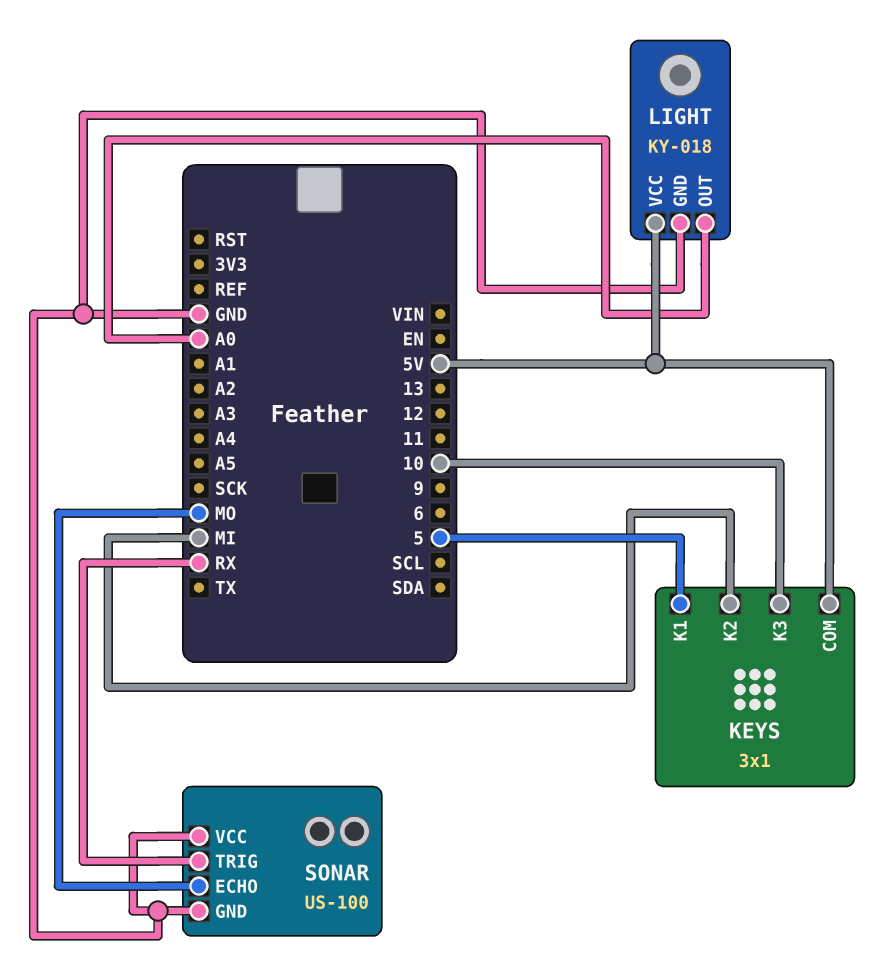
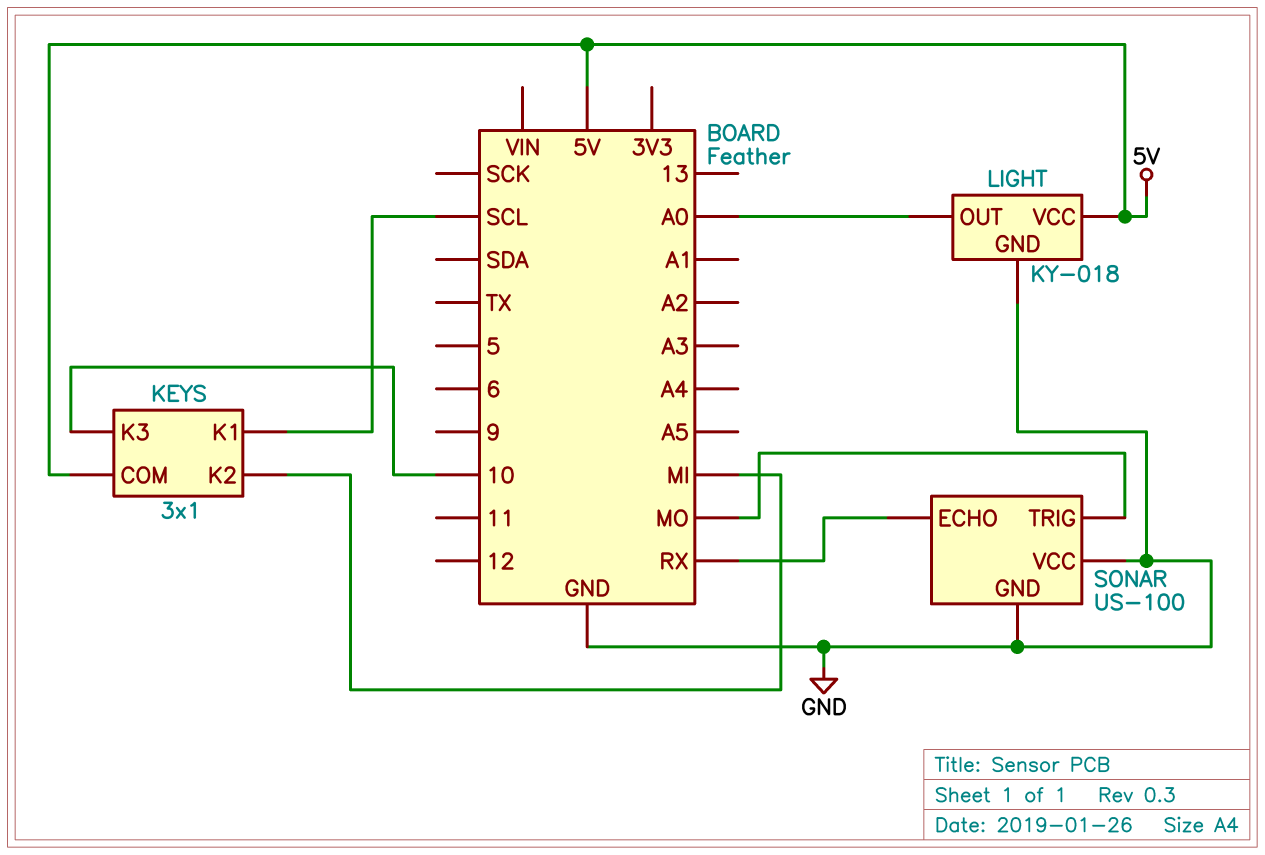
KEYS pin K1: 5 -> SCL
SONAR pin ECHO: MO -> RX
SONAR pin TRIG: RX -> MO

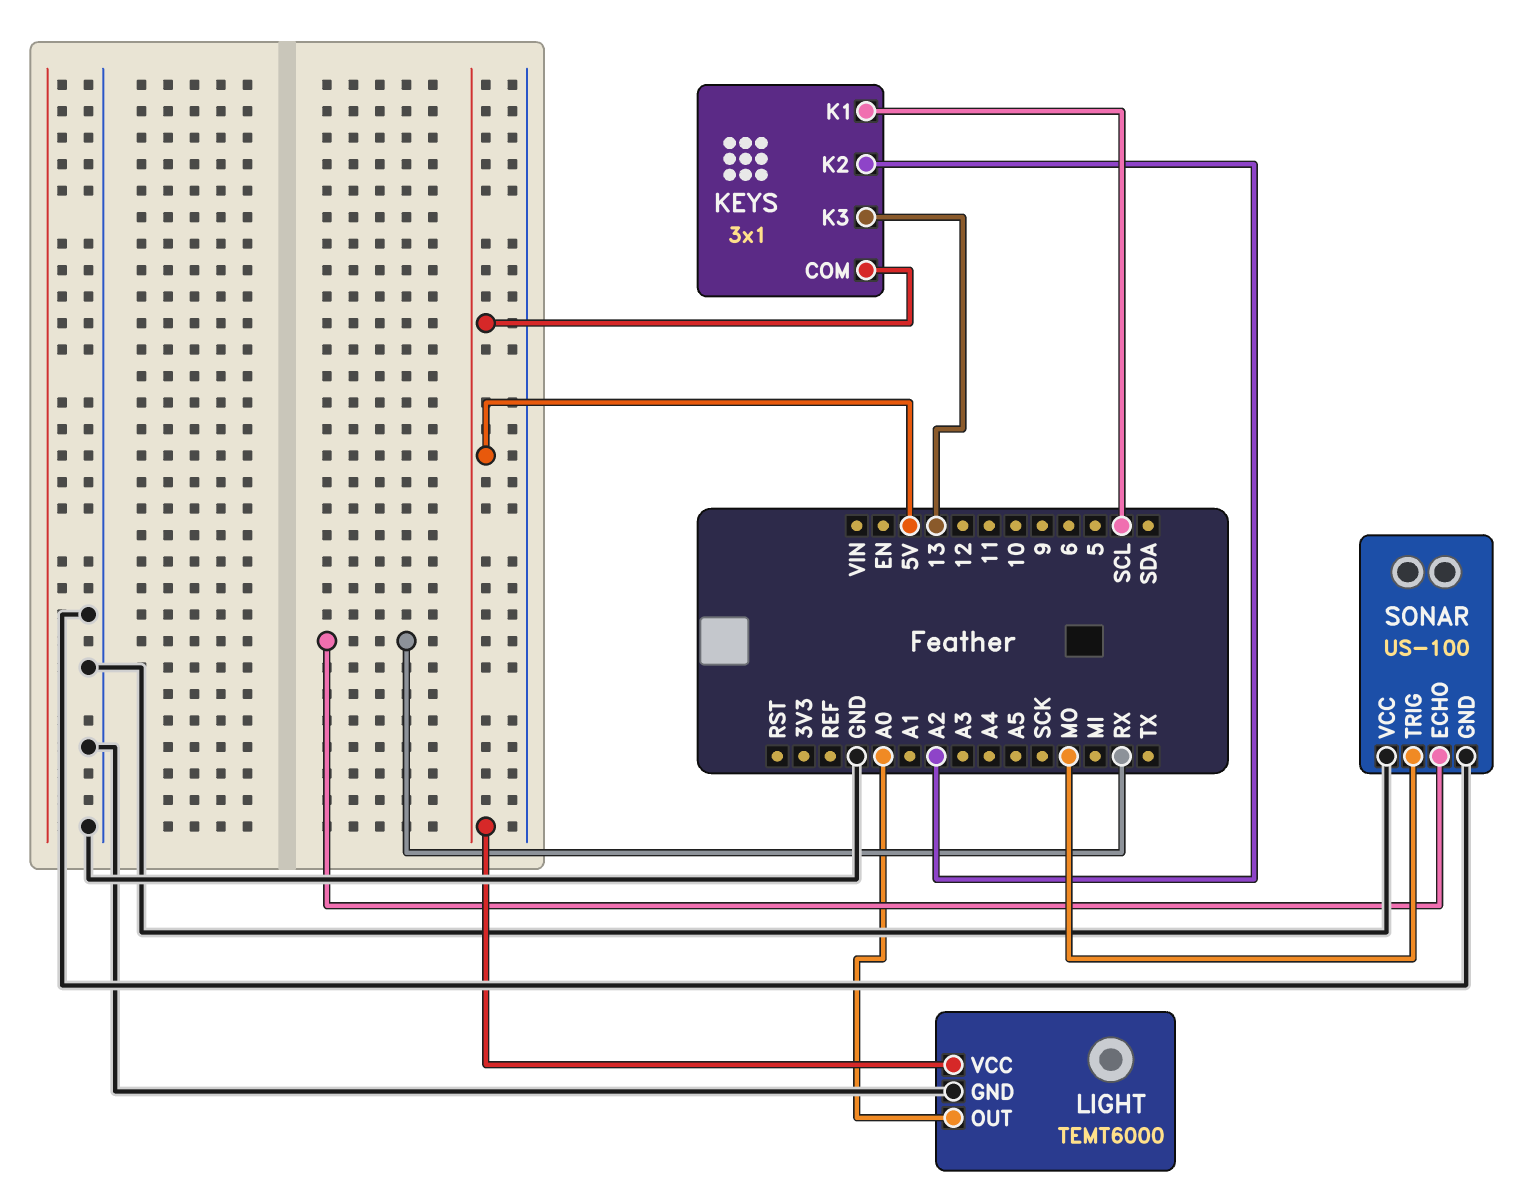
KEYS pin K2: MI -> A2
KEYS pin K3: 10 -> 13
LIGHT: KY-018 -> TEMT6000

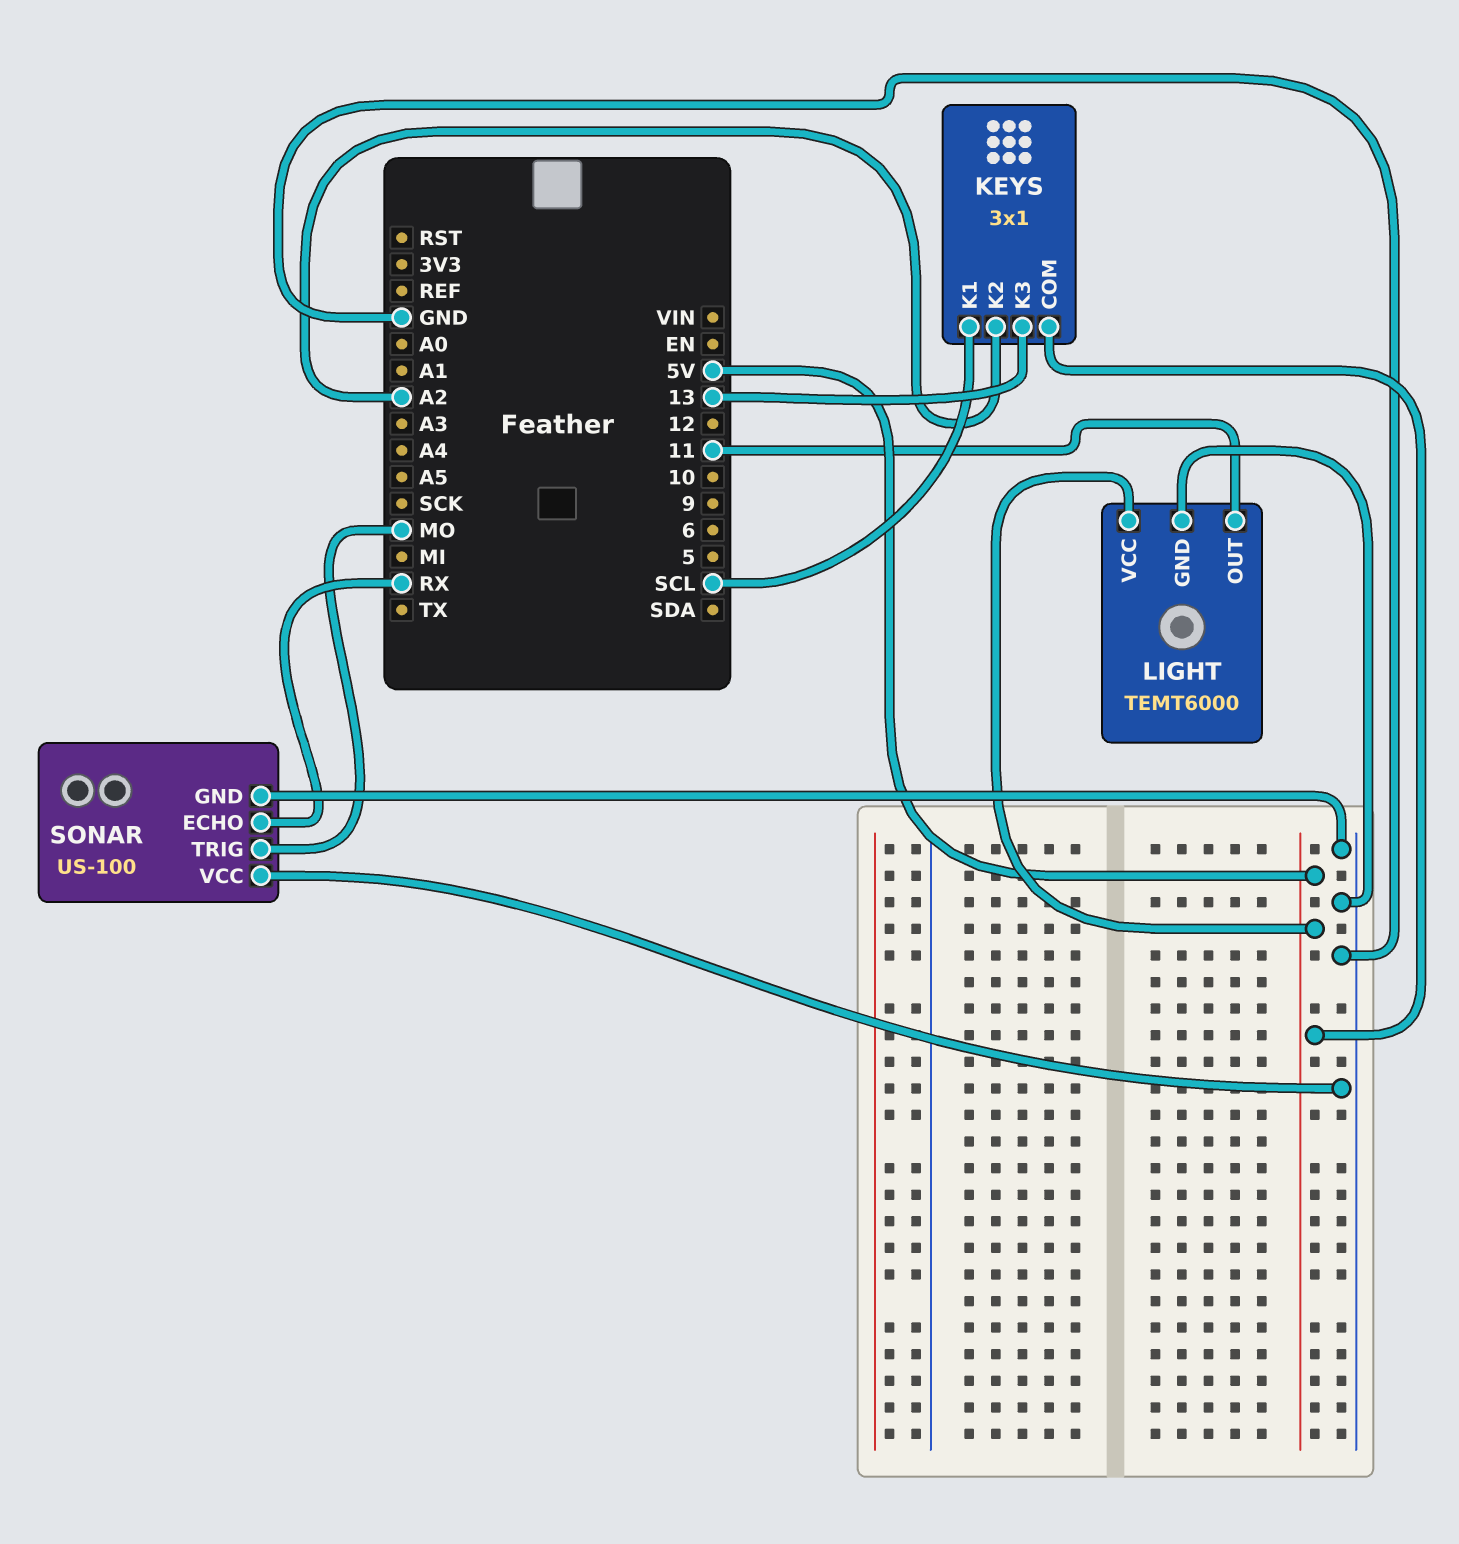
LIGHT pin OUT: A0 -> 11

